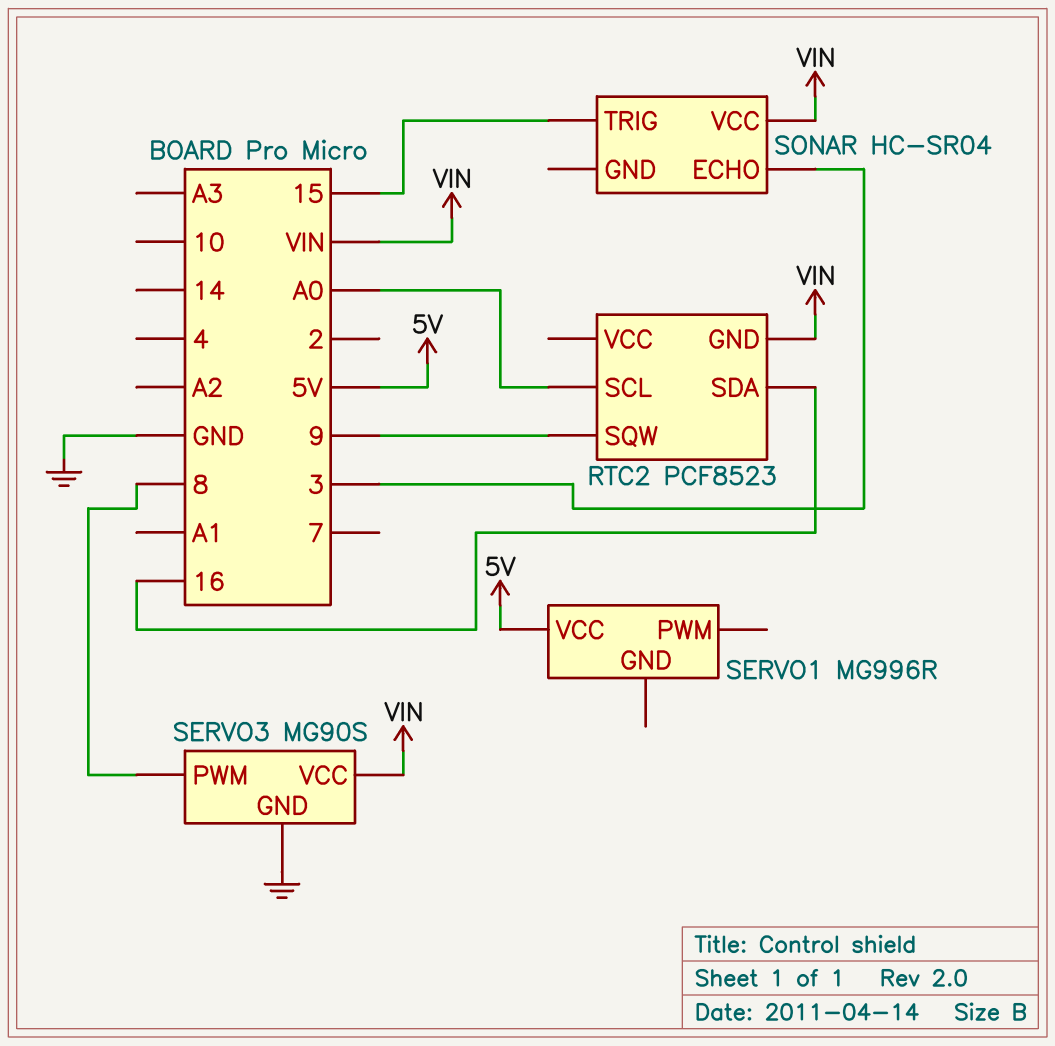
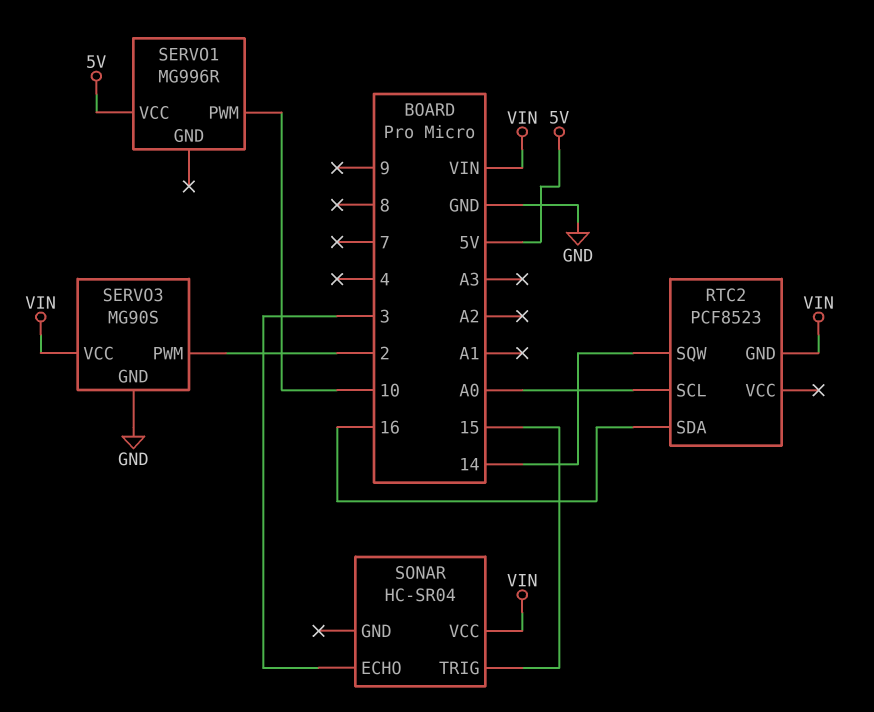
RTC2 pin SQW: 9 -> 14
SERVO1 pin PWM: none -> 10
SERVO3 pin PWM: 8 -> 2

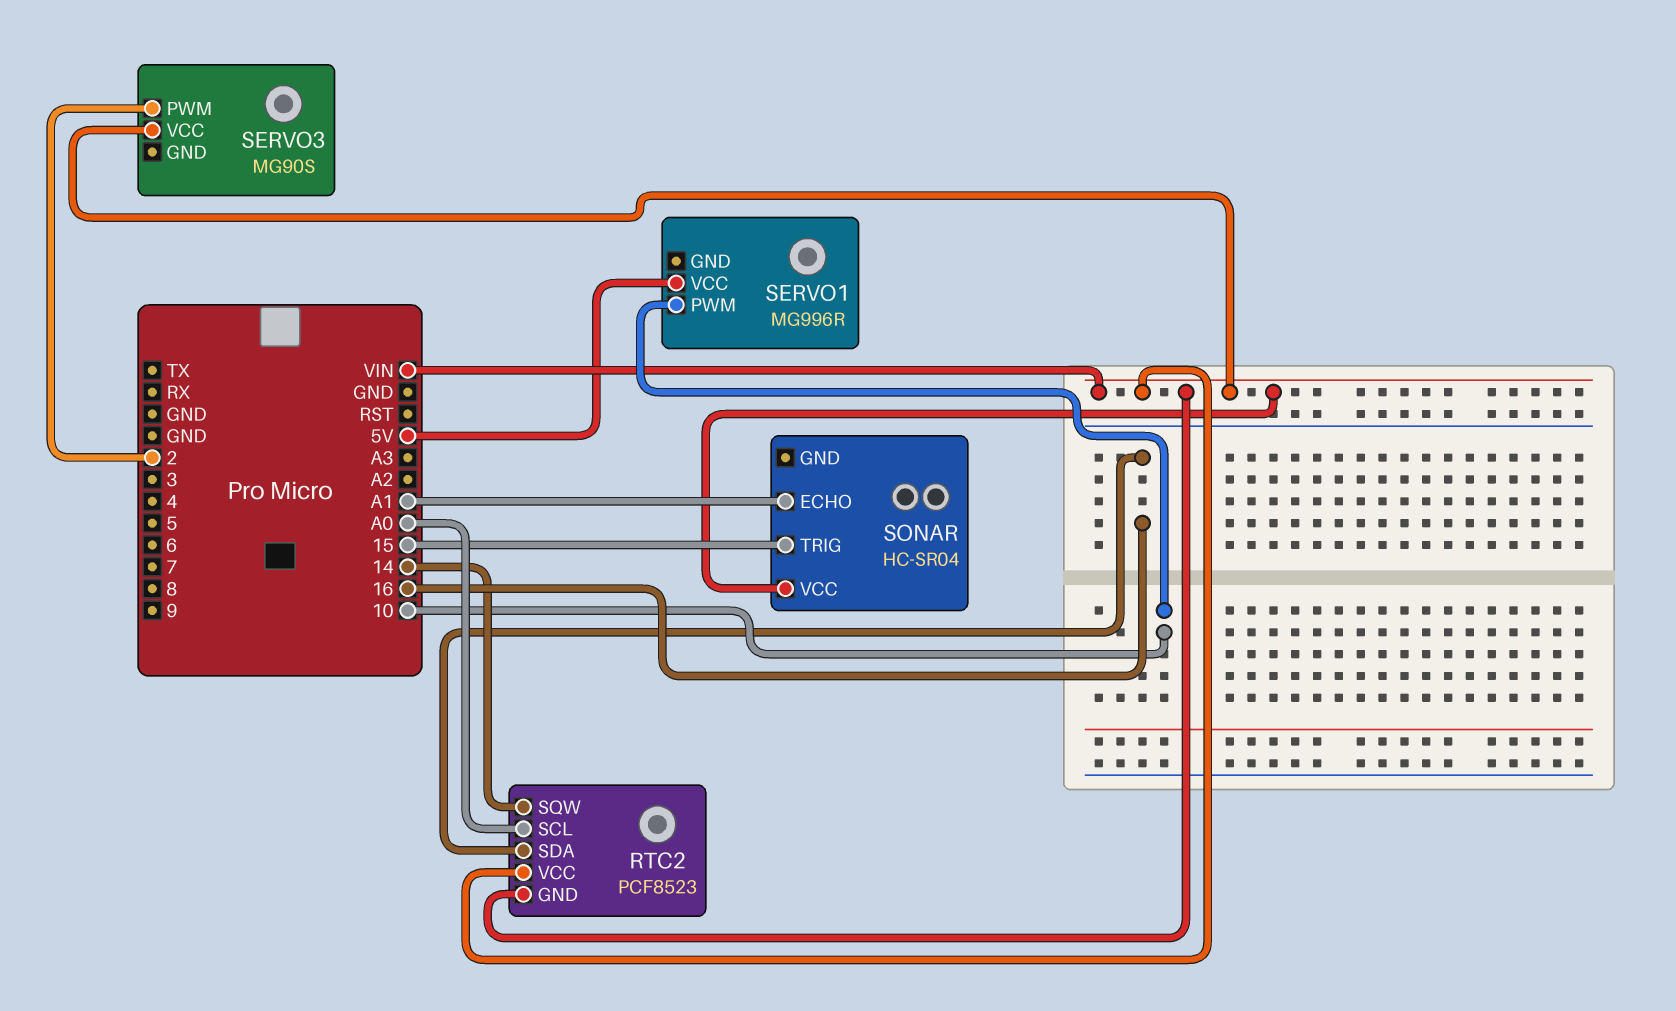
RTC2 pin VCC: none -> VIN
SERVO3 pin GND: GND -> none
SONAR pin ECHO: 3 -> A1

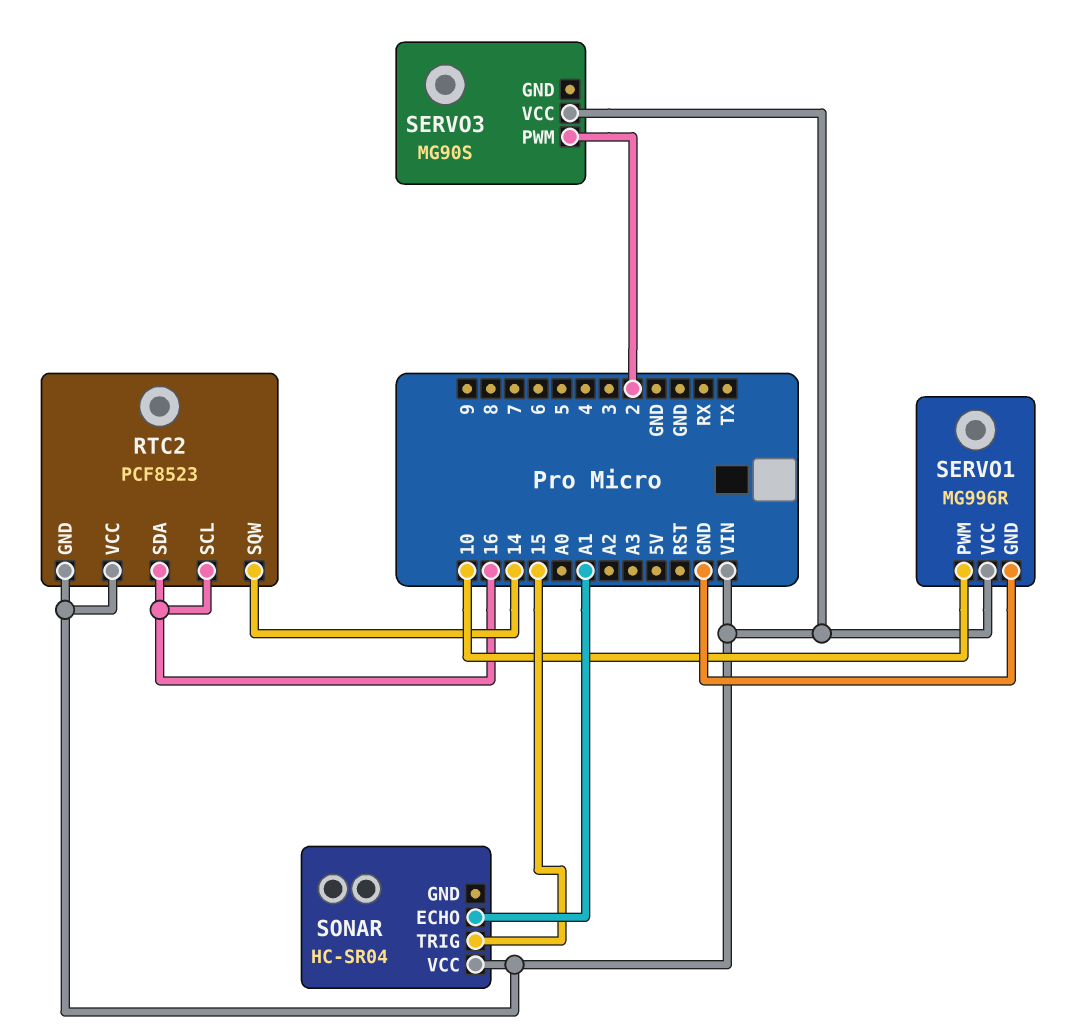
RTC2 pin SCL: A0 -> 16
SERVO1 pin GND: none -> GND
SERVO1 pin VCC: 5V -> VIN

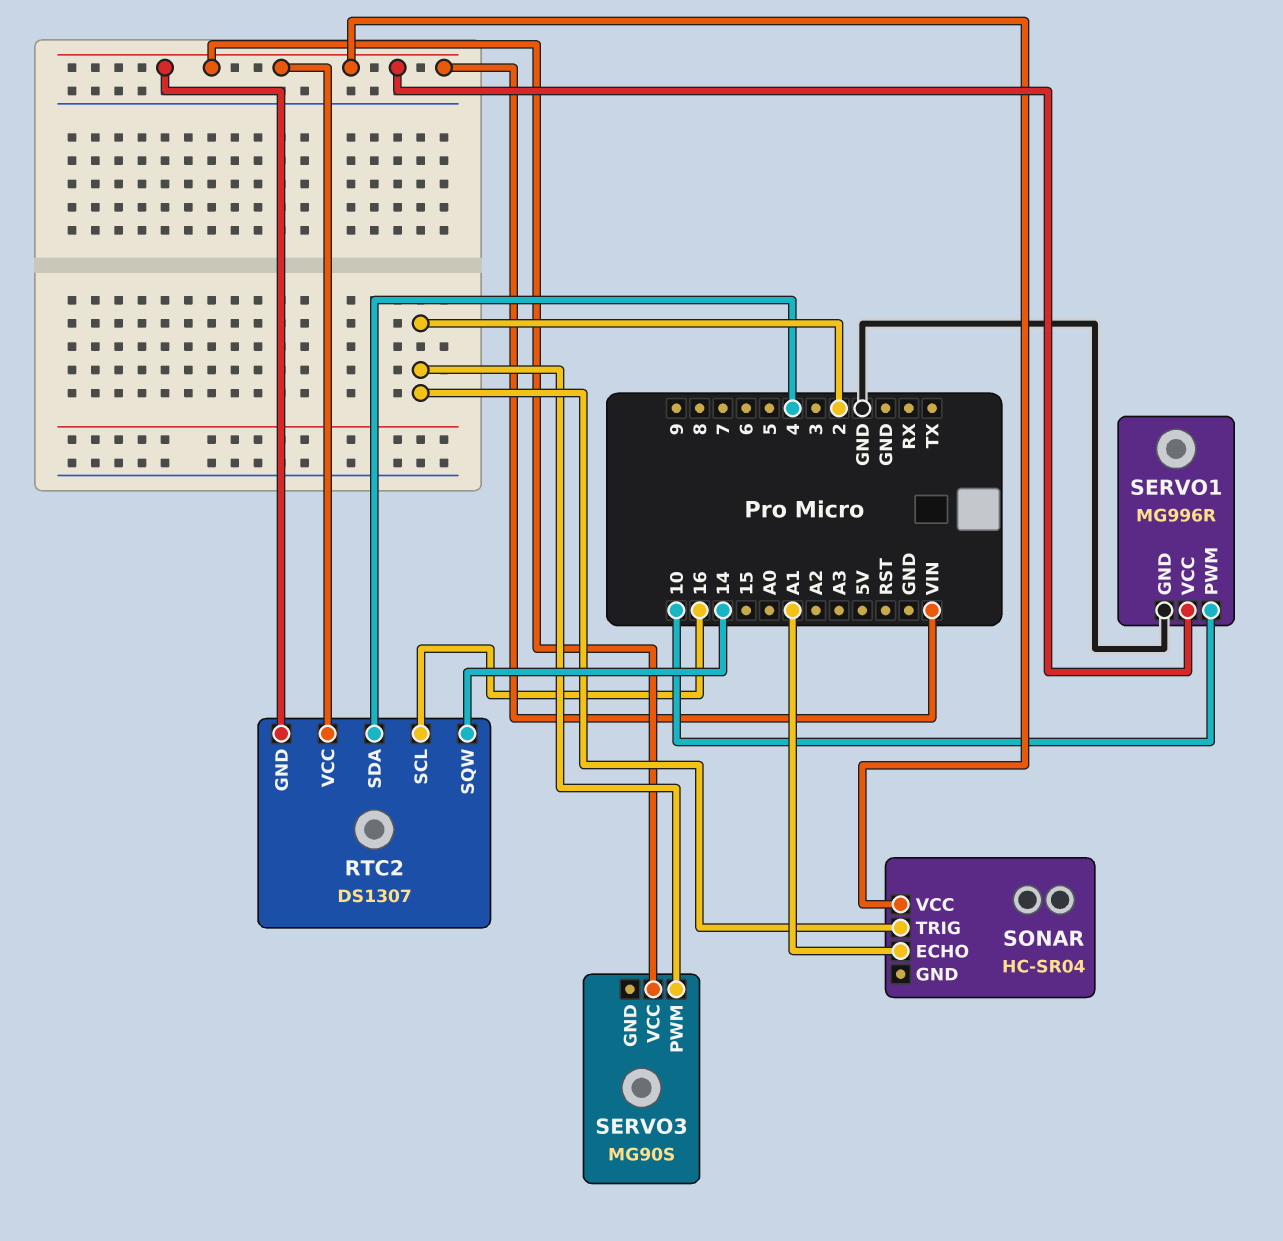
RTC2: PCF8523 -> DS1307
RTC2 pin SDA: 16 -> 4
SONAR pin TRIG: 15 -> 2

